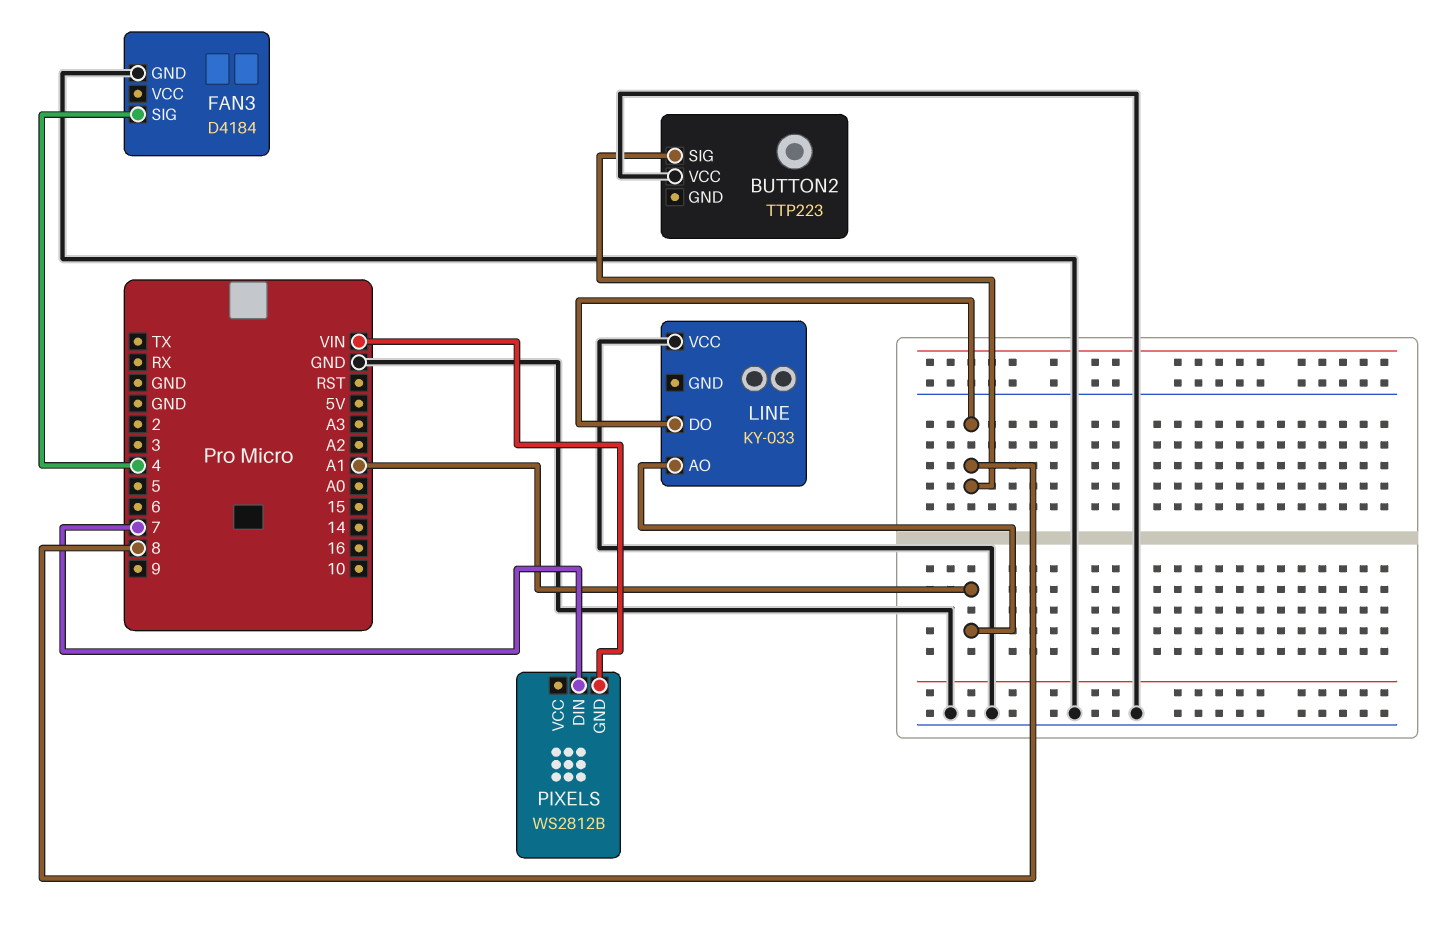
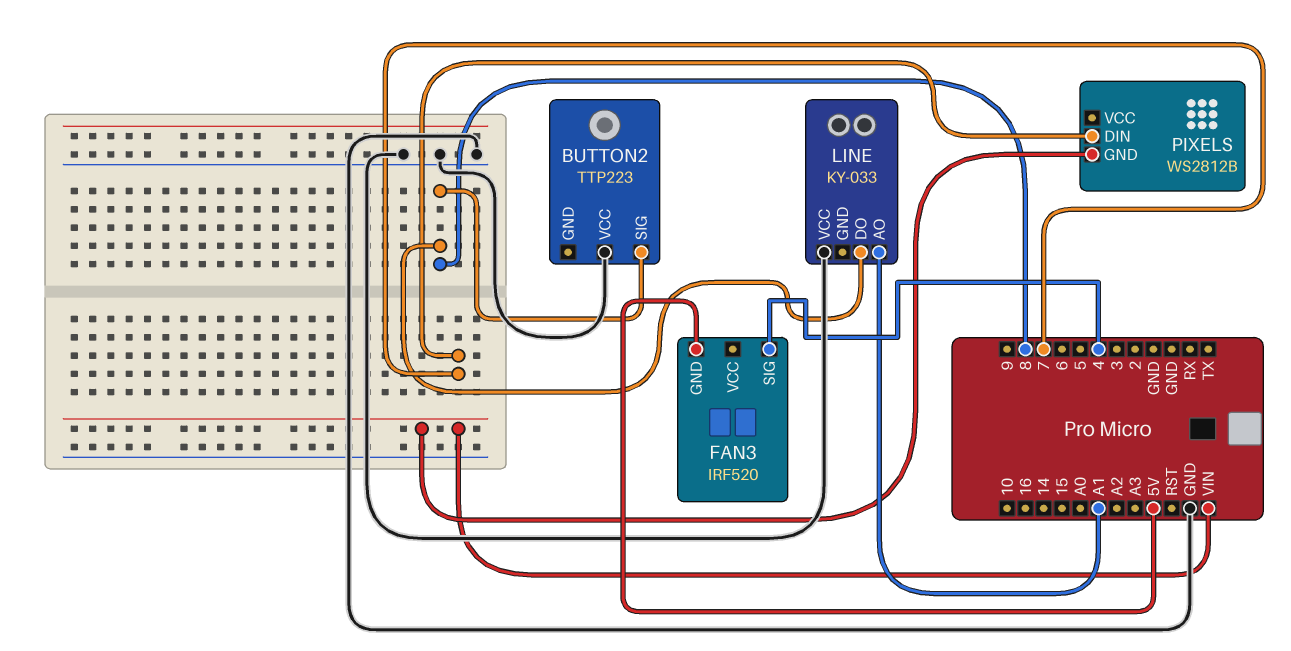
FAN3: D4184 -> IRF520
FAN3 pin GND: GND -> 5V

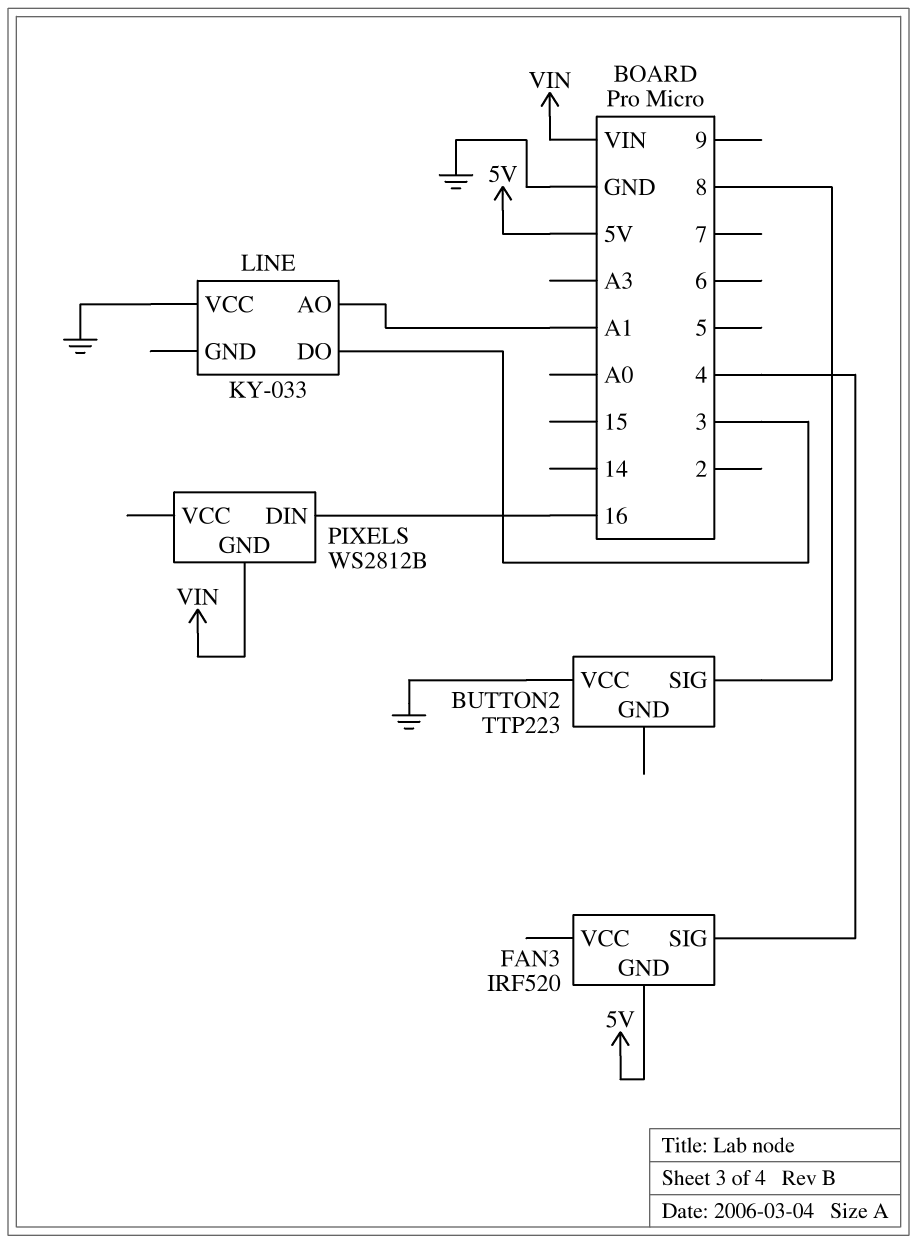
LINE pin DO: 8 -> 3
PIXELS pin DIN: 7 -> 16

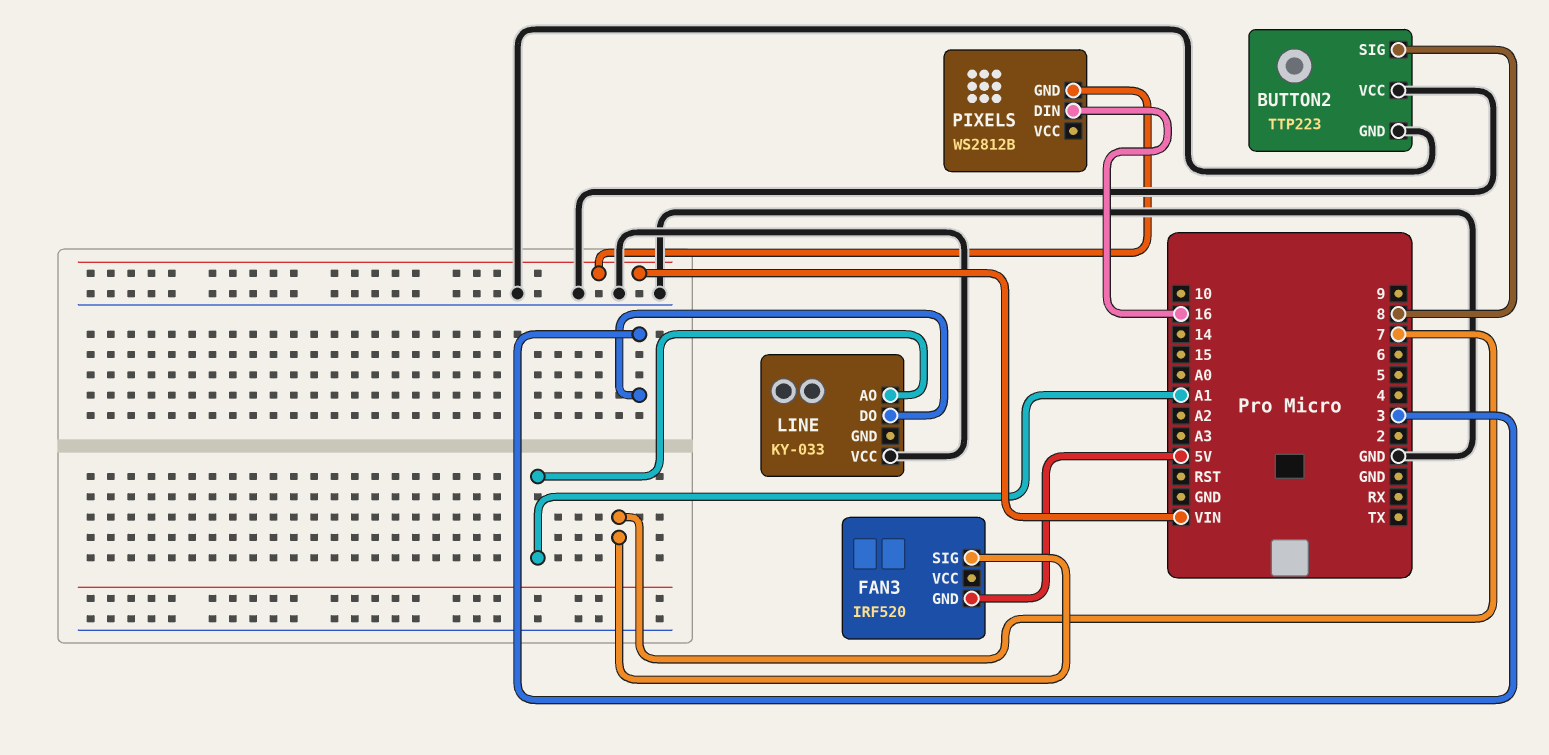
BUTTON2 pin GND: none -> GND
FAN3 pin SIG: 4 -> 7

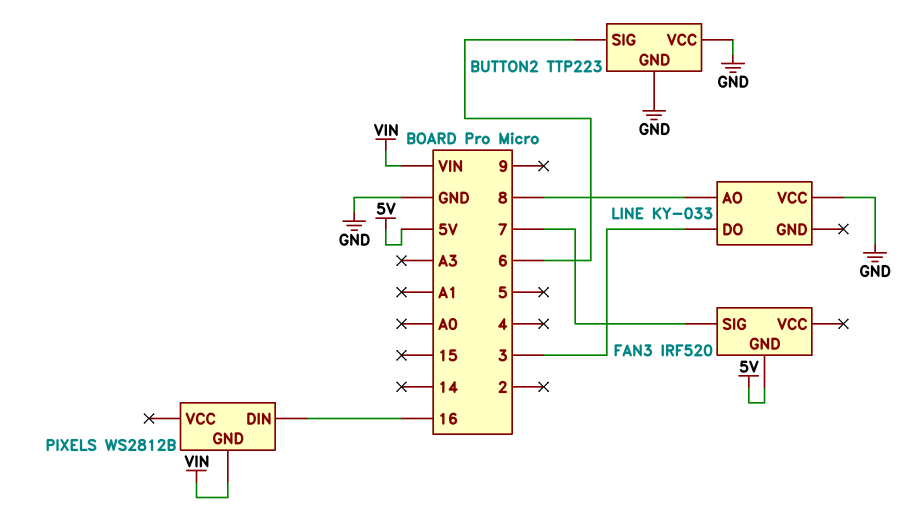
BUTTON2 pin SIG: 8 -> 6
LINE pin AO: A1 -> 8

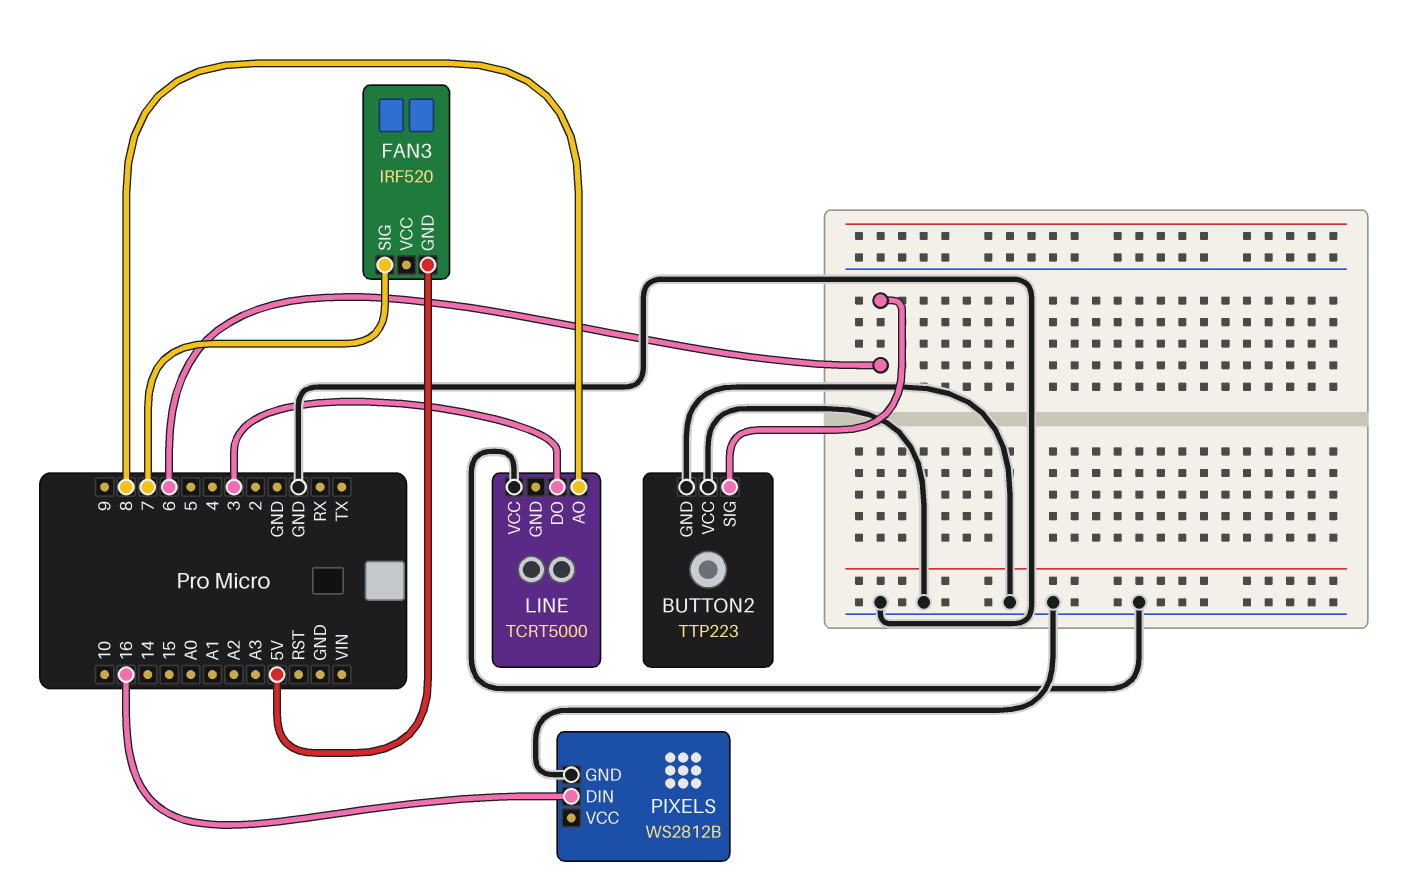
LINE: KY-033 -> TCRT5000
PIXELS pin GND: VIN -> GND

